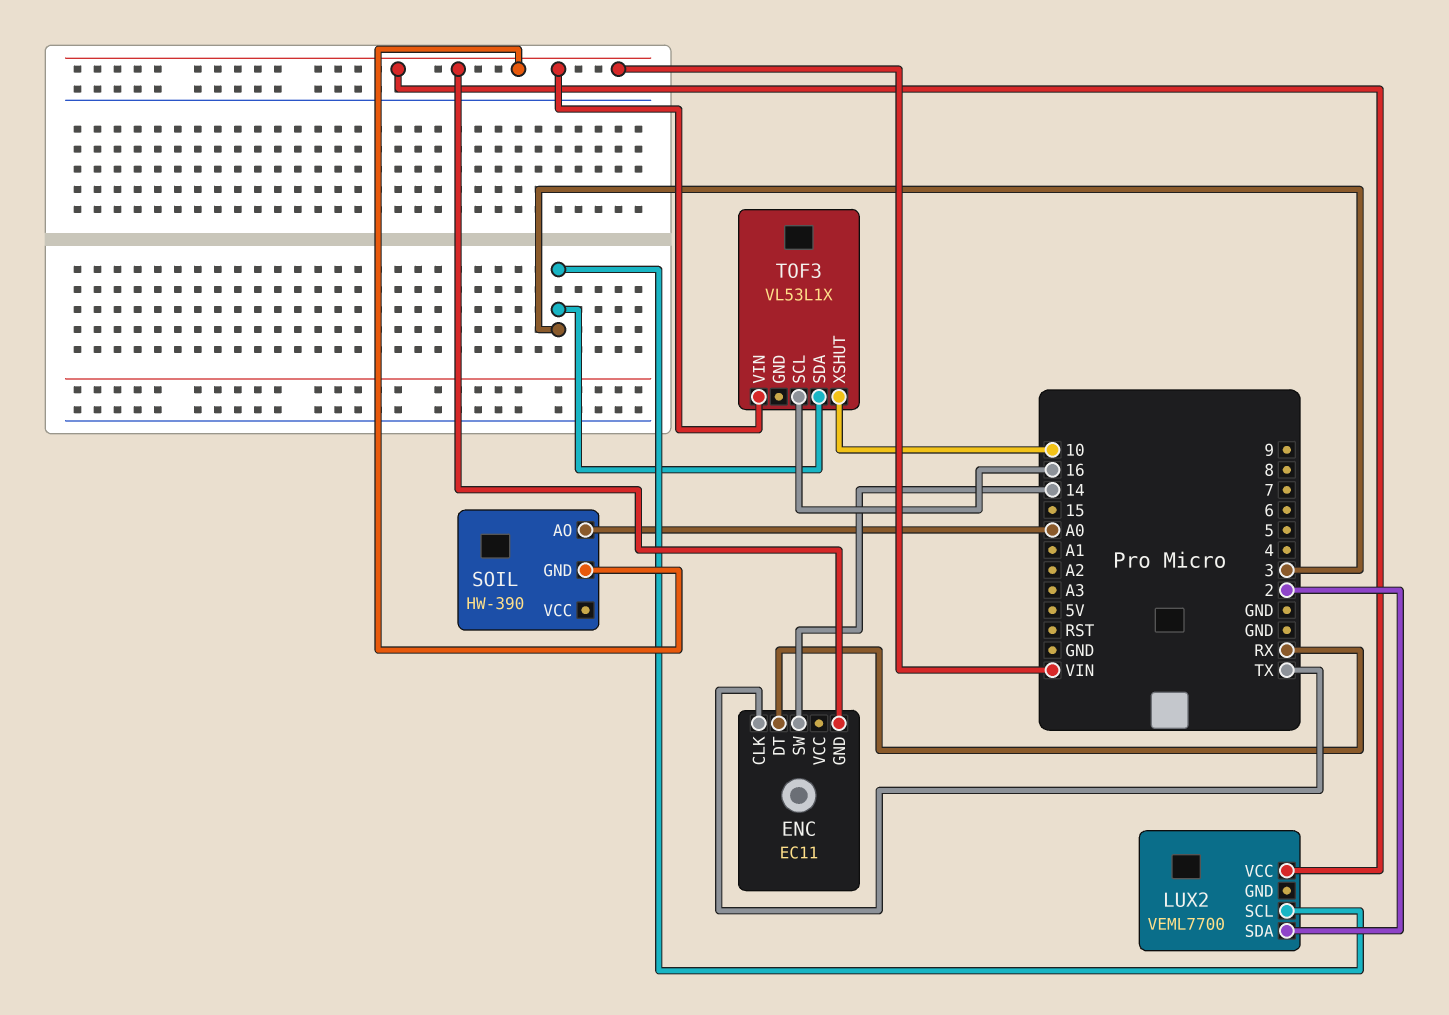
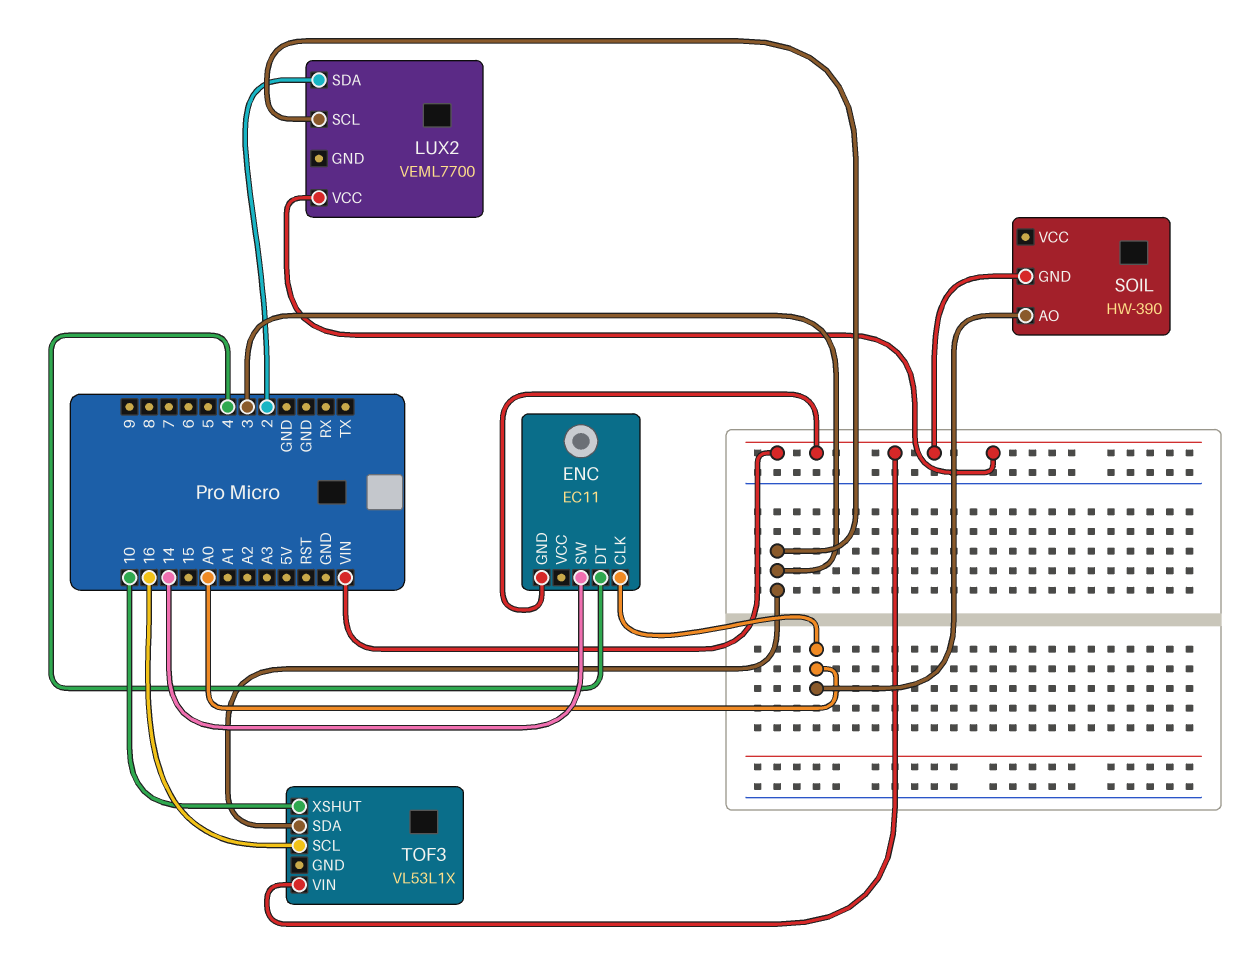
ENC pin CLK: TX -> A0
ENC pin DT: RX -> 4

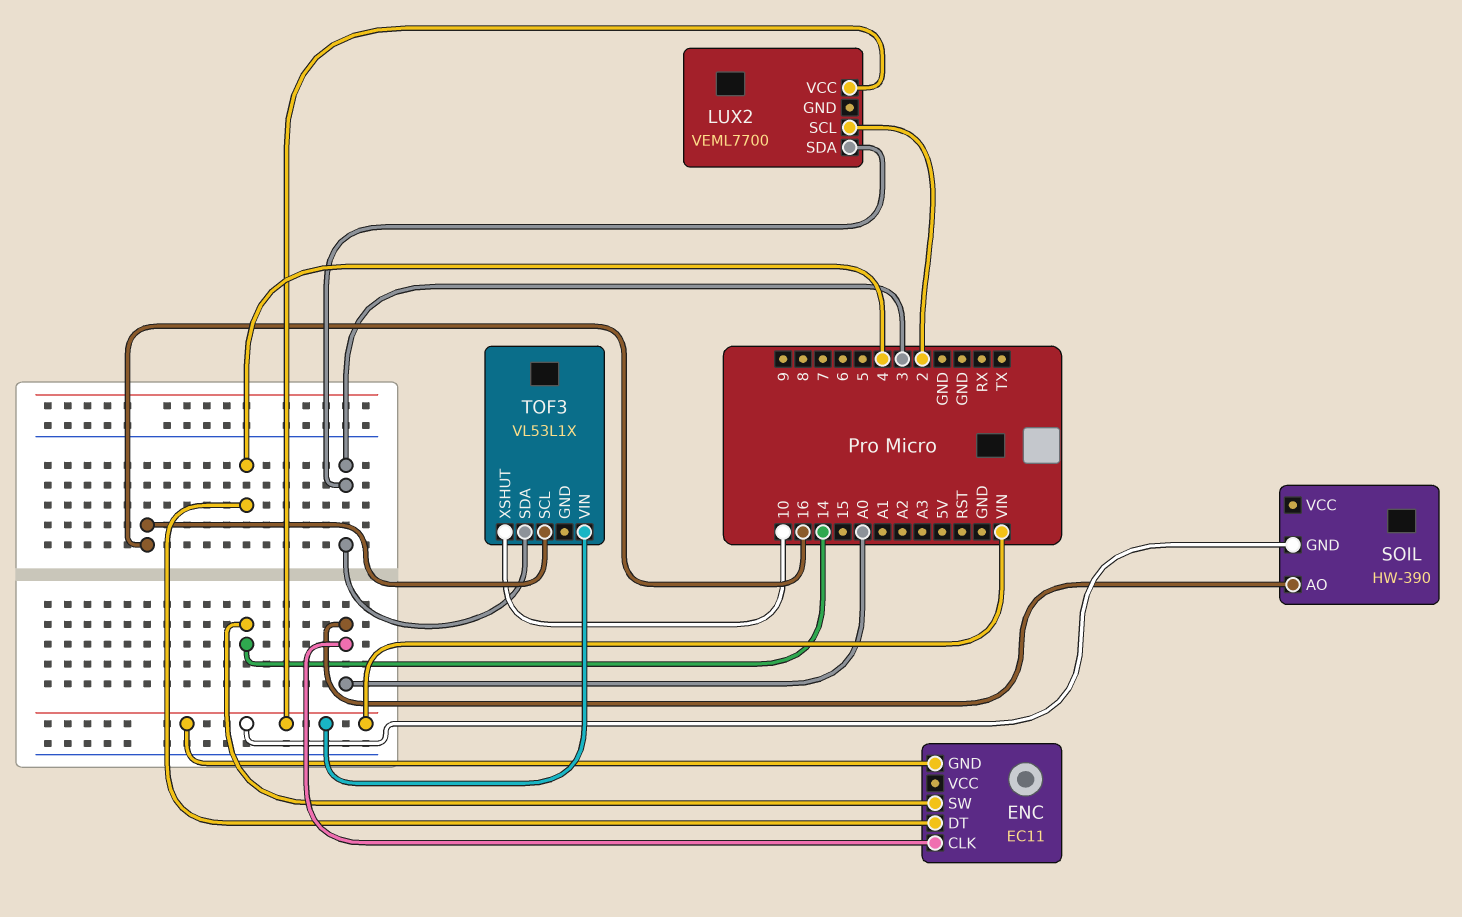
LUX2 pin SCL: 3 -> 2
LUX2 pin SDA: 2 -> 3

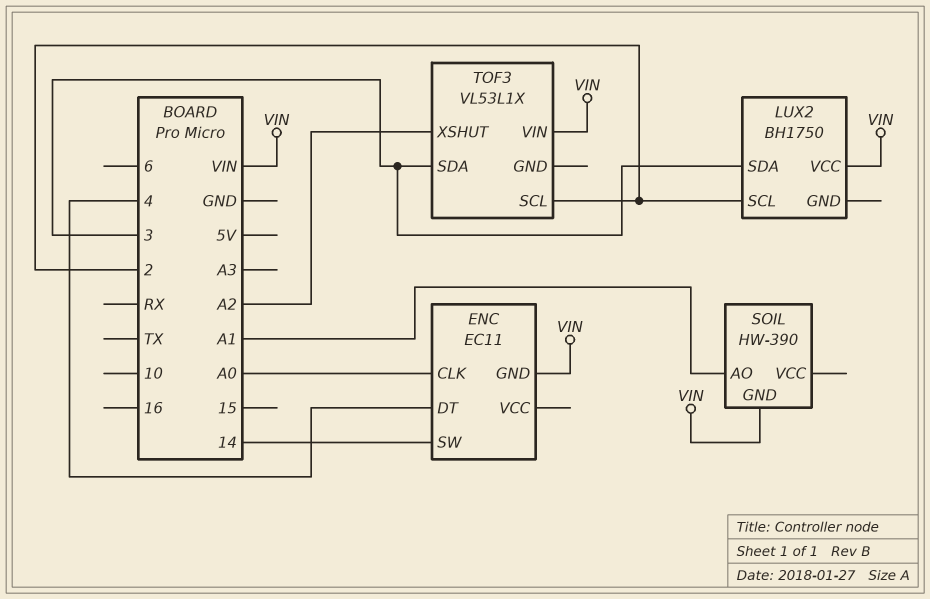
LUX2: VEML7700 -> BH1750
SOIL pin AO: A0 -> A1
TOF3 pin SCL: 16 -> 2
TOF3 pin XSHUT: 10 -> A2

